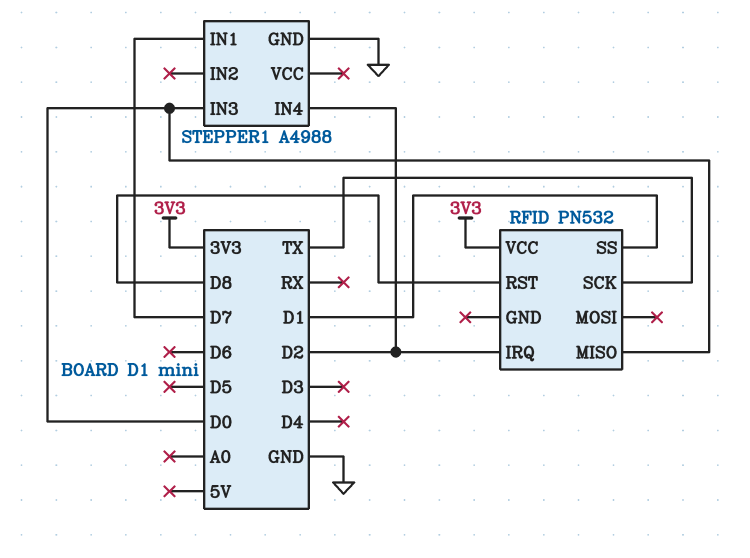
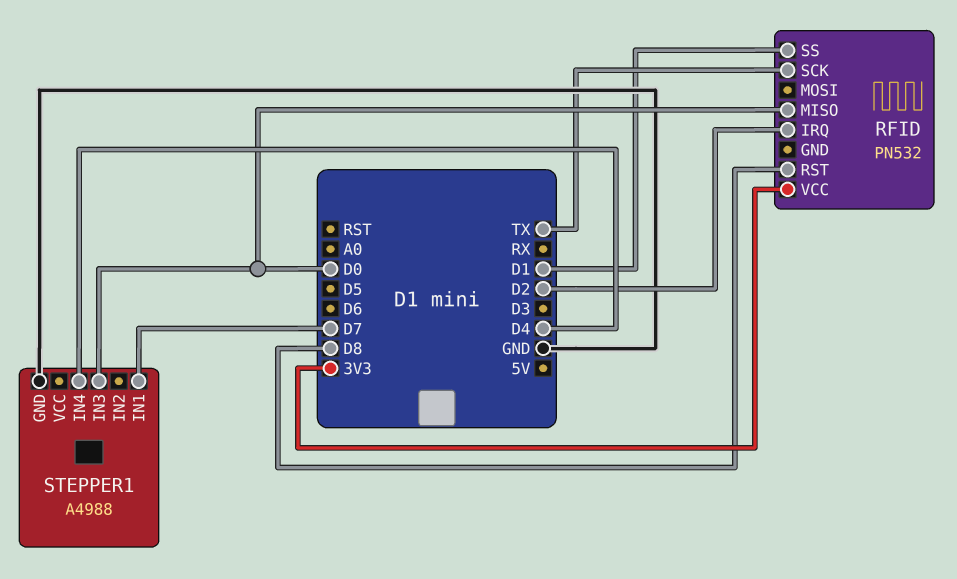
STEPPER1 pin IN4: D2 -> D4

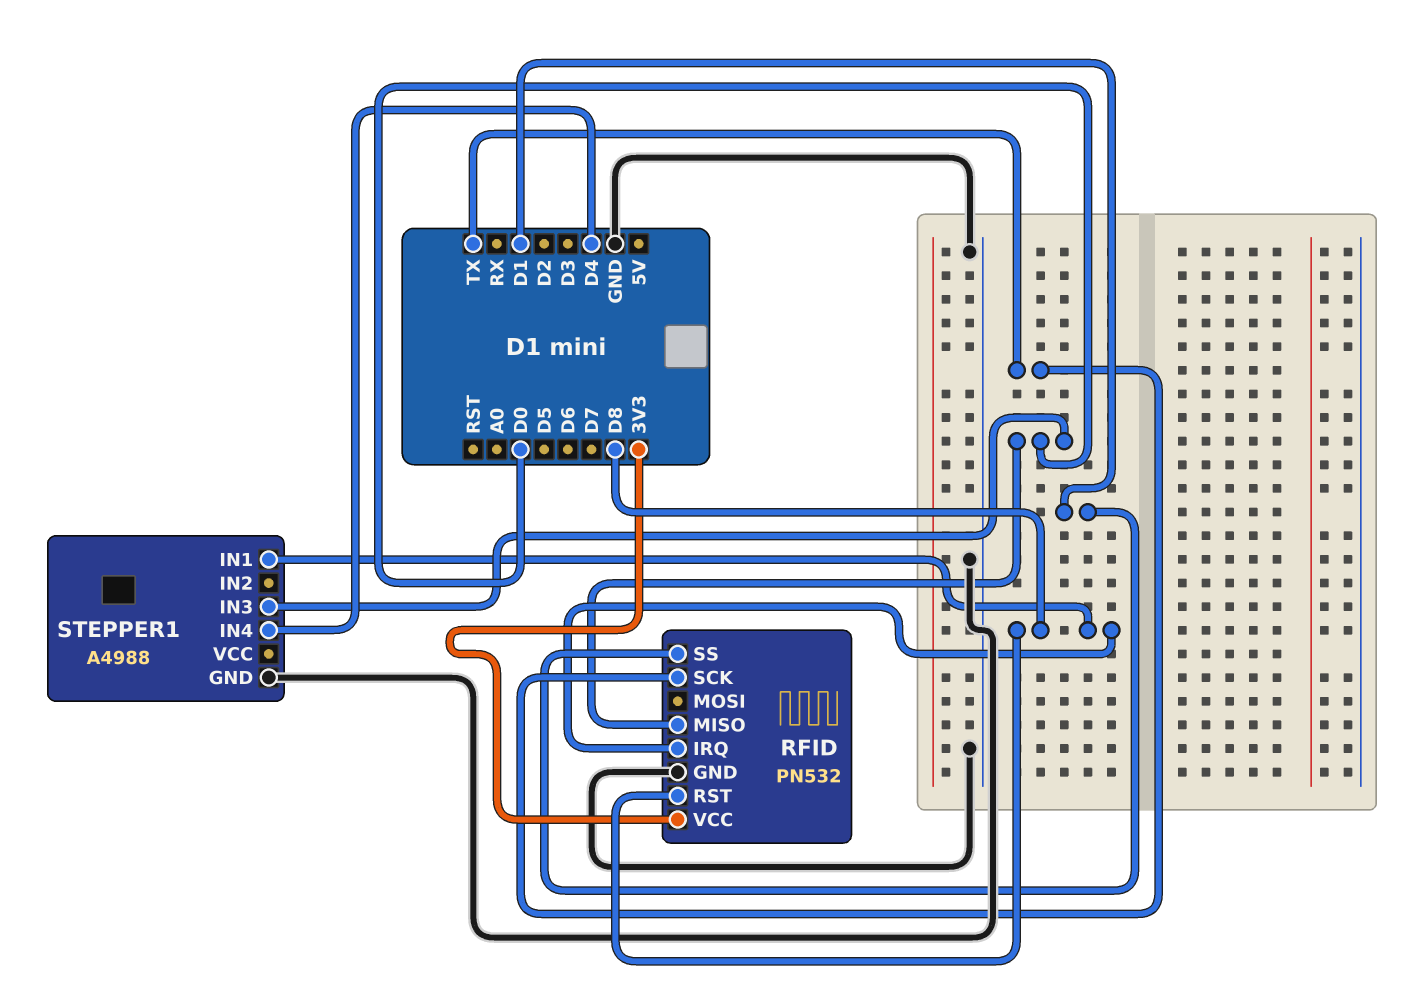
RFID pin GND: none -> GND
RFID pin IRQ: D2 -> D8
STEPPER1 pin IN1: D7 -> D8

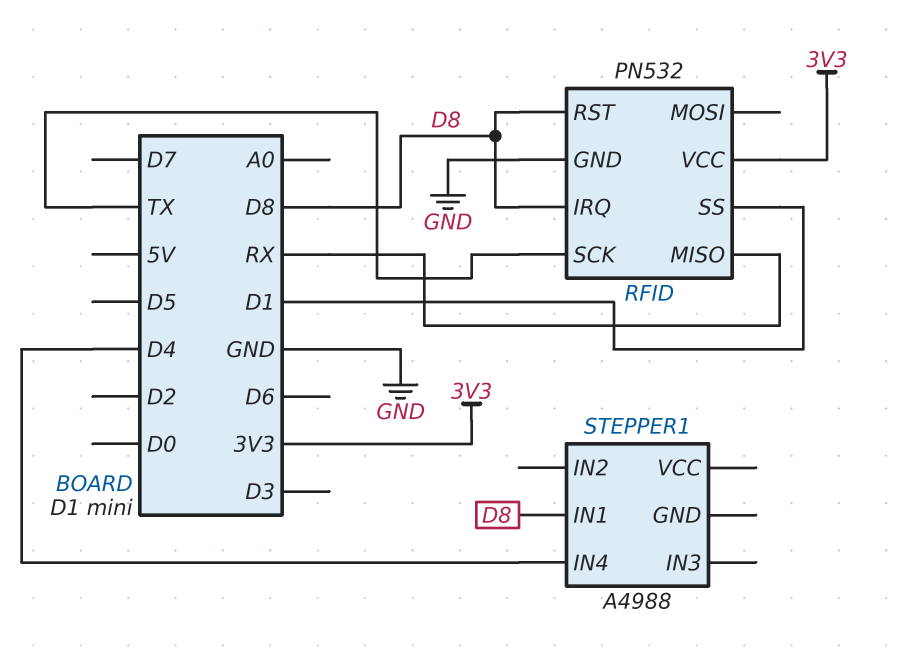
RFID pin MISO: D0 -> RX
STEPPER1 pin GND: GND -> none
STEPPER1 pin IN3: D0 -> none

